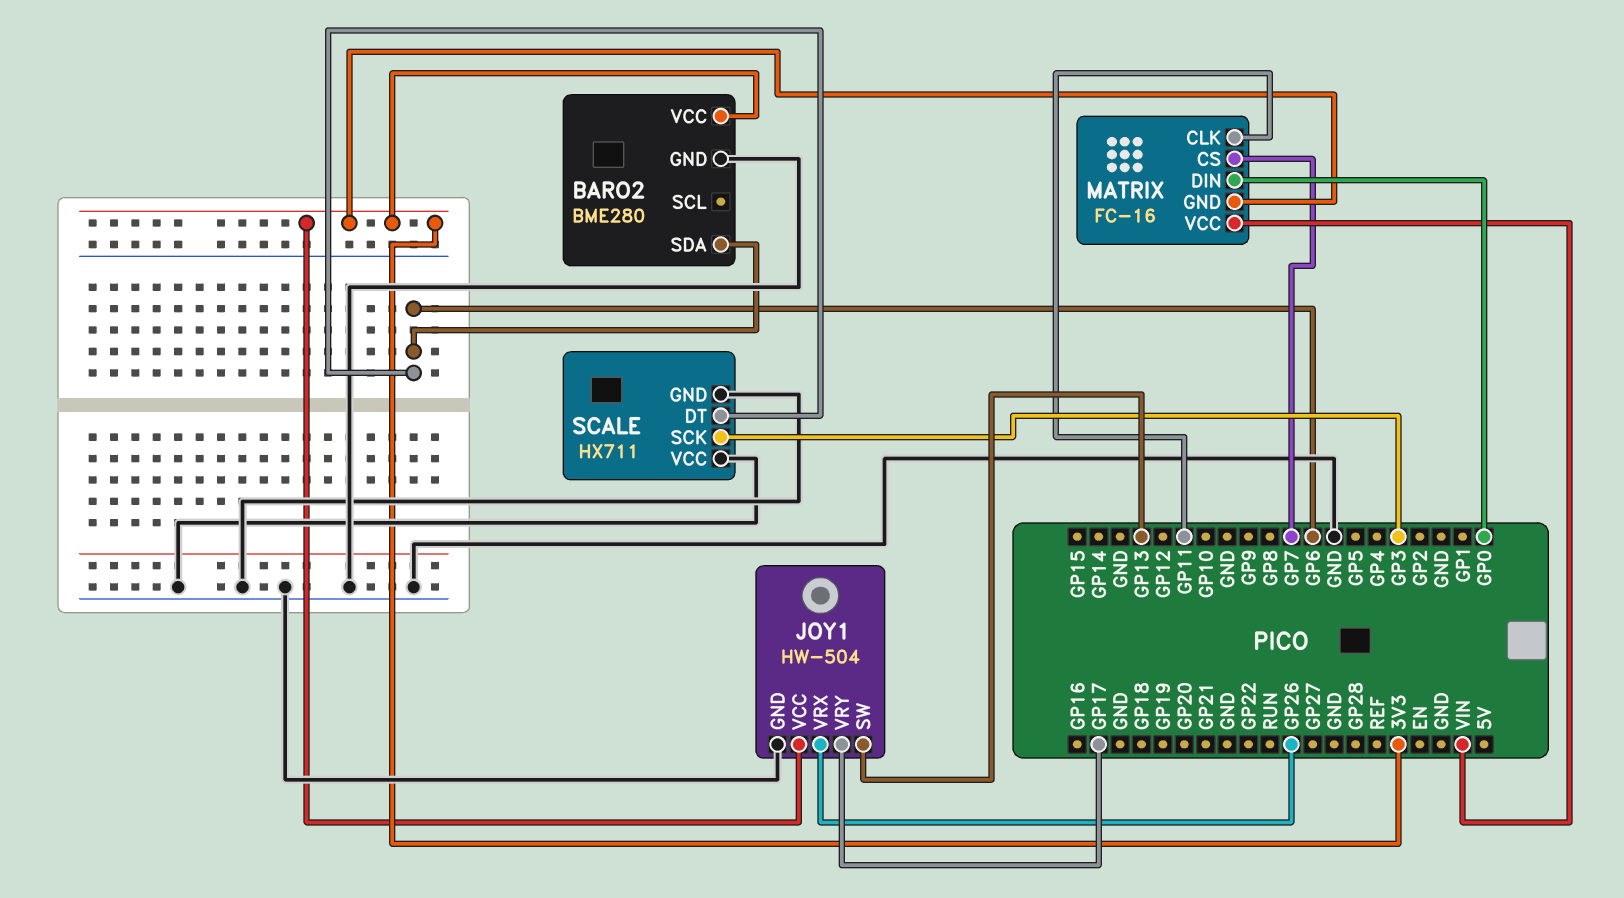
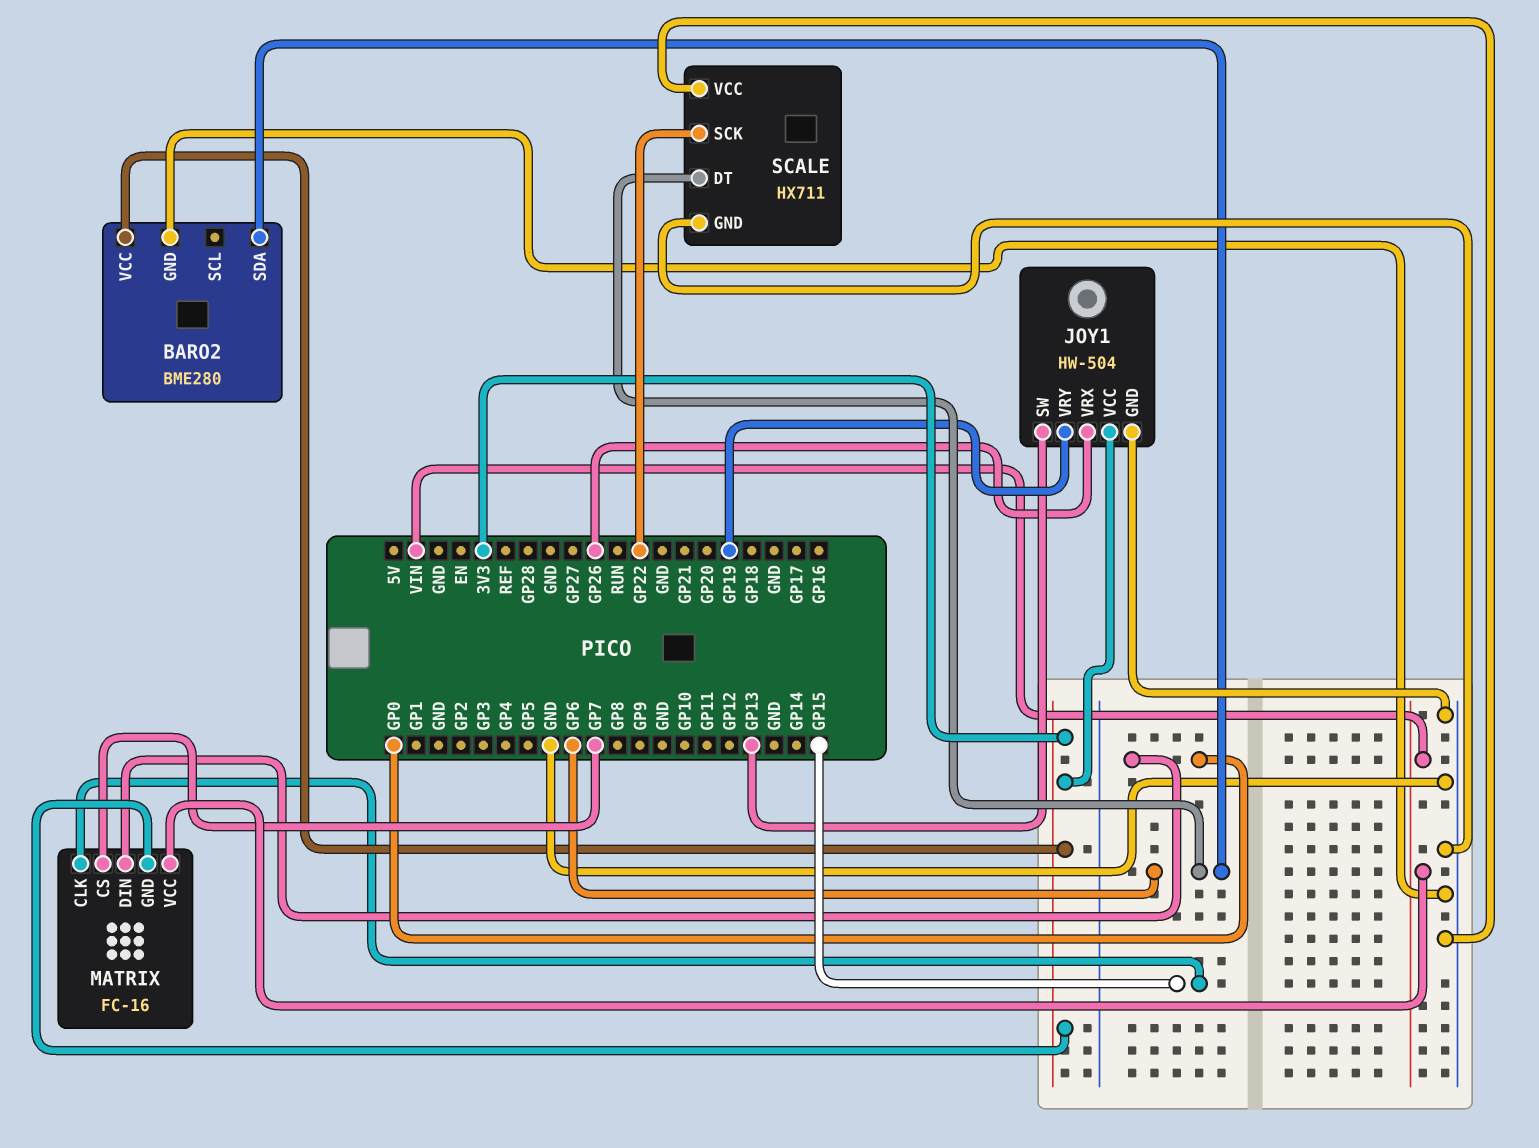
JOY1 pin VRY: GP17 -> GP19
MATRIX pin CLK: GP11 -> GP15
SCALE pin SCK: GP3 -> GP22

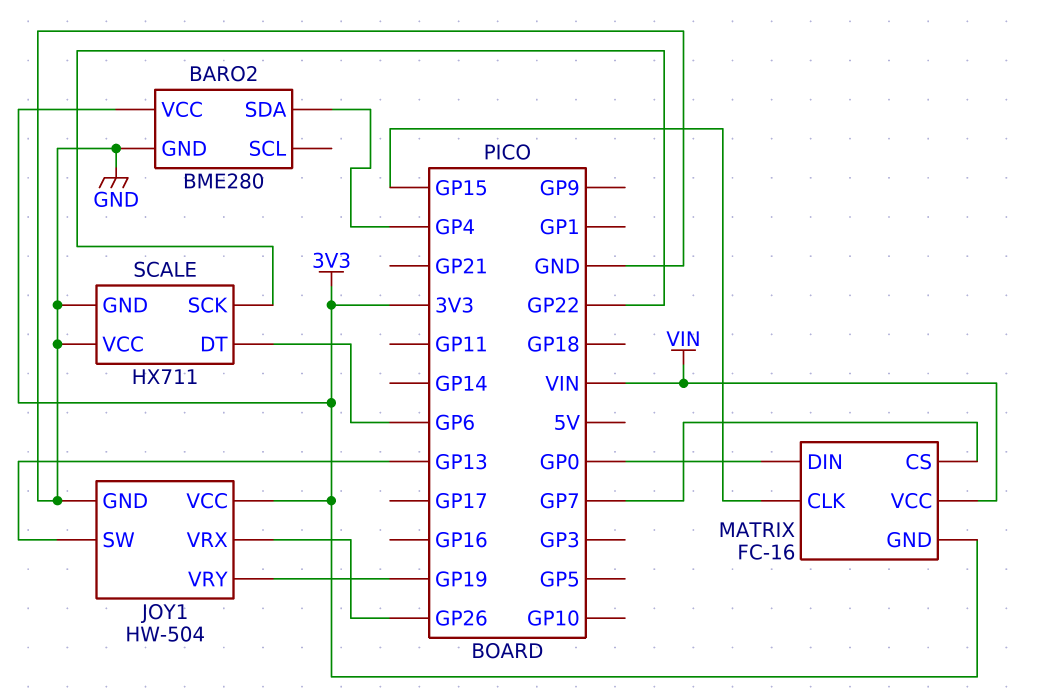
BARO2 pin SDA: GP6 -> GP4

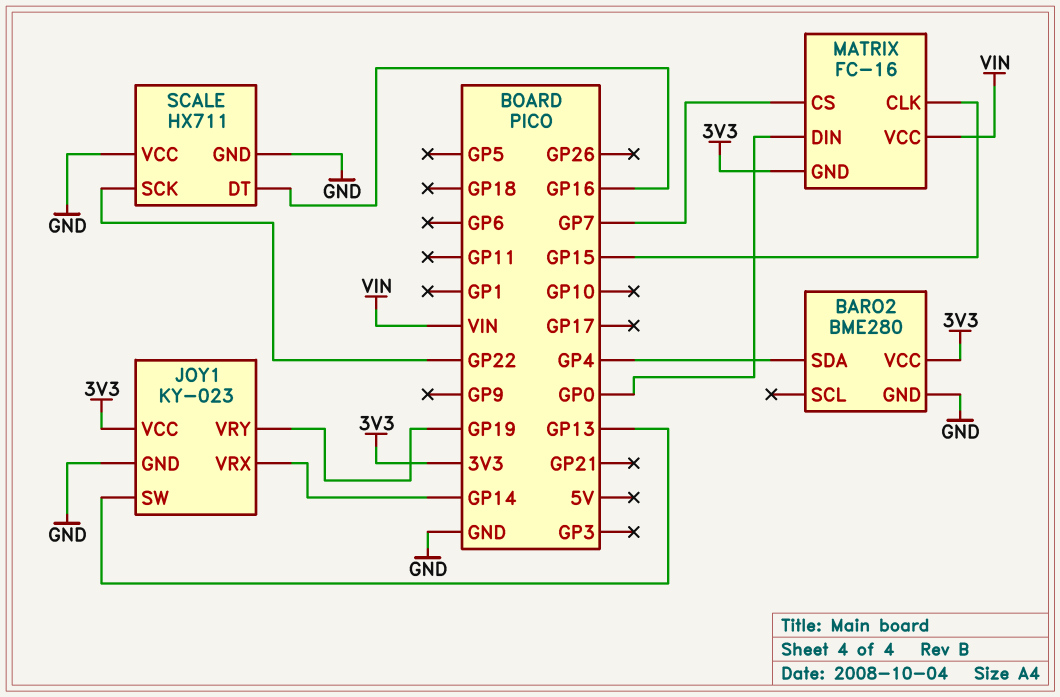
JOY1: HW-504 -> KY-023
JOY1 pin VRX: GP26 -> GP14
SCALE pin DT: GP6 -> GP16

